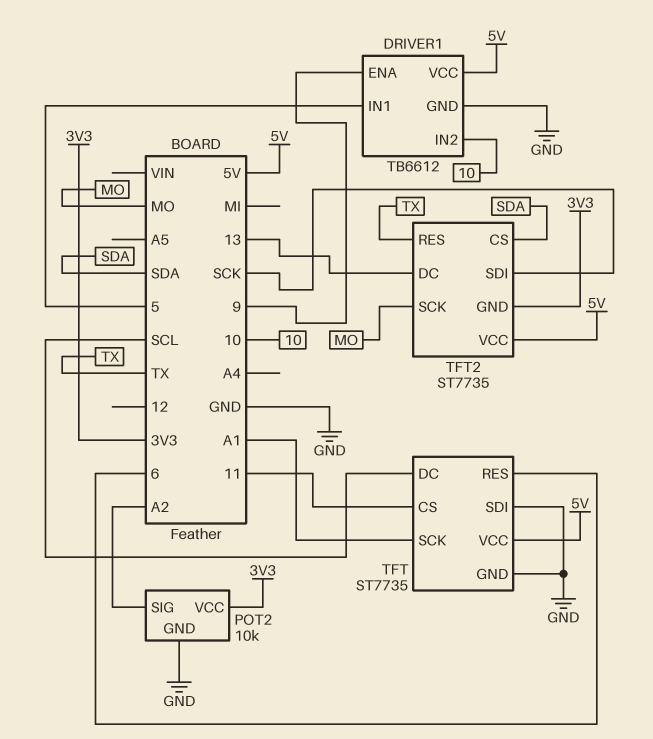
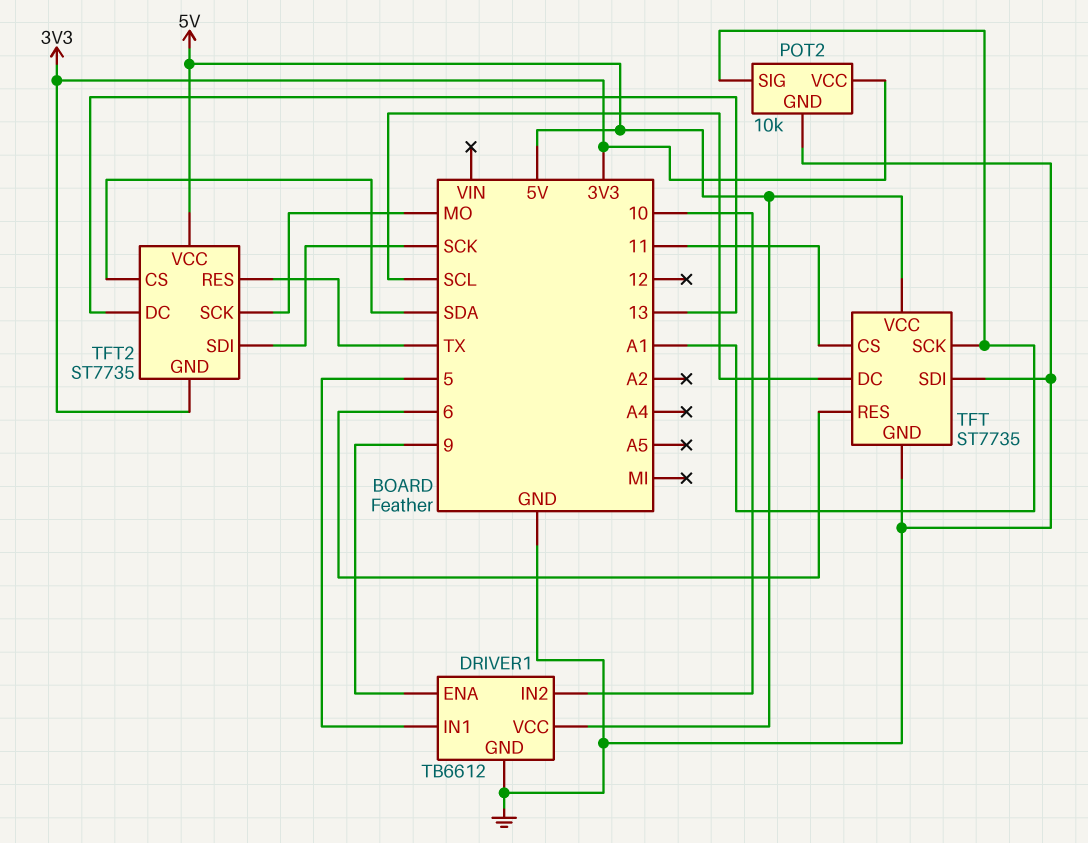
POT2 pin SIG: A2 -> A1

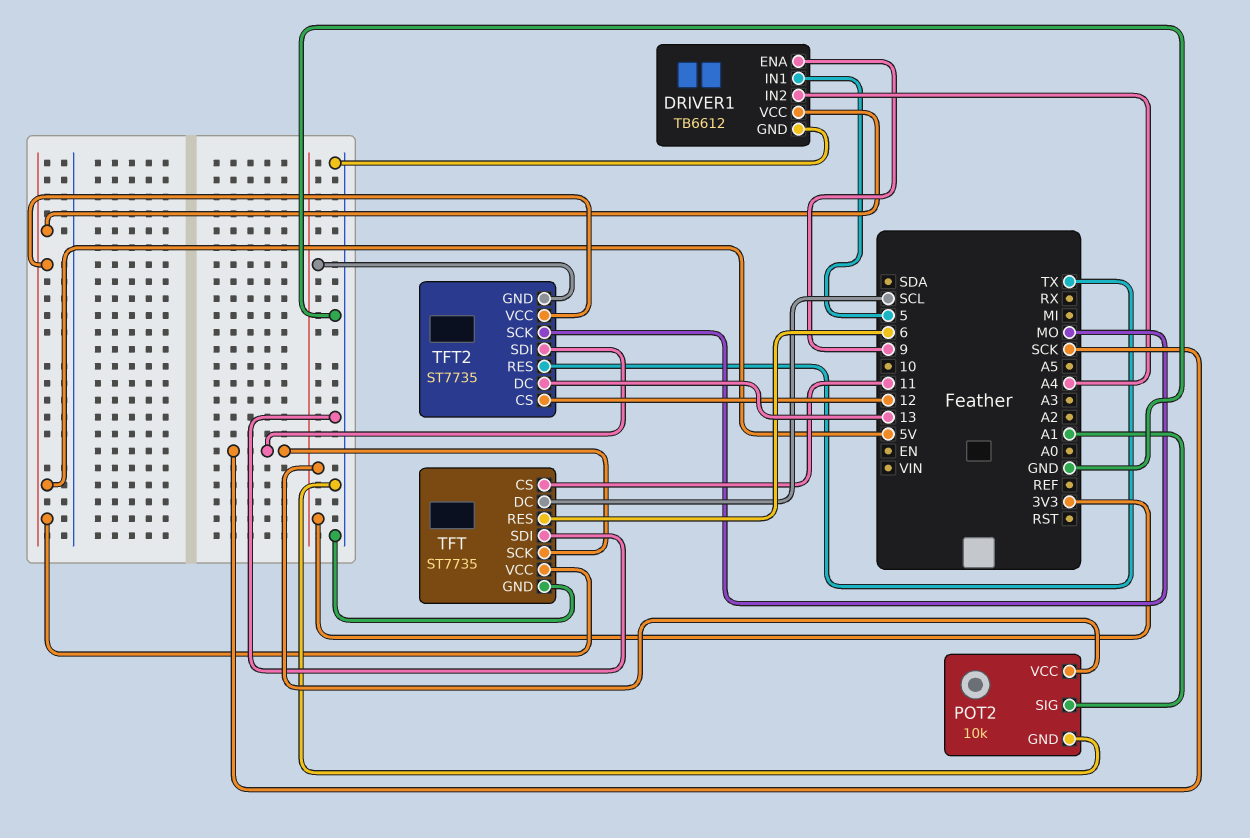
DRIVER1 pin IN2: 10 -> A4
TFT pin SCK: A1 -> SCK
TFT2 pin CS: SDA -> 12

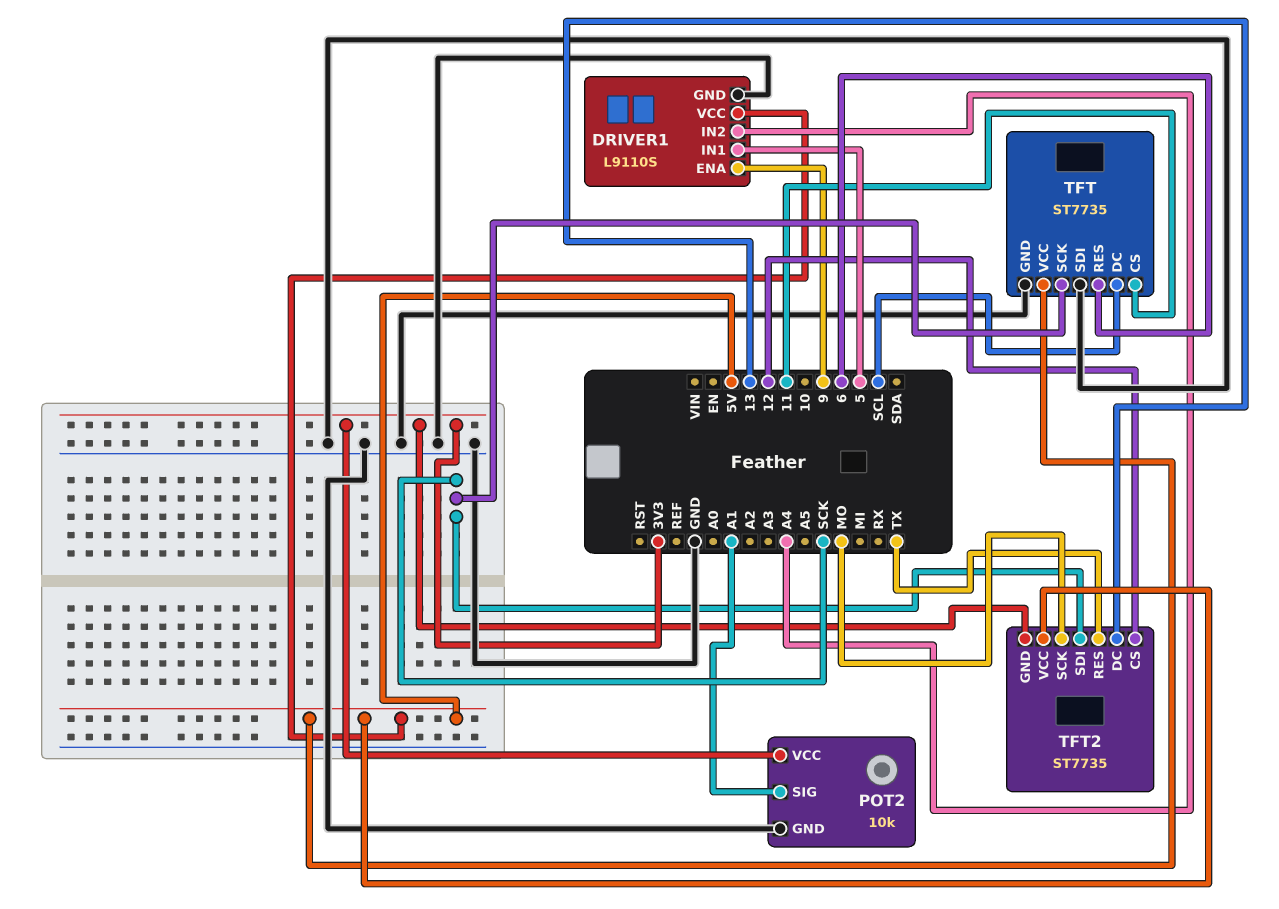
DRIVER1: TB6612 -> L9110S

